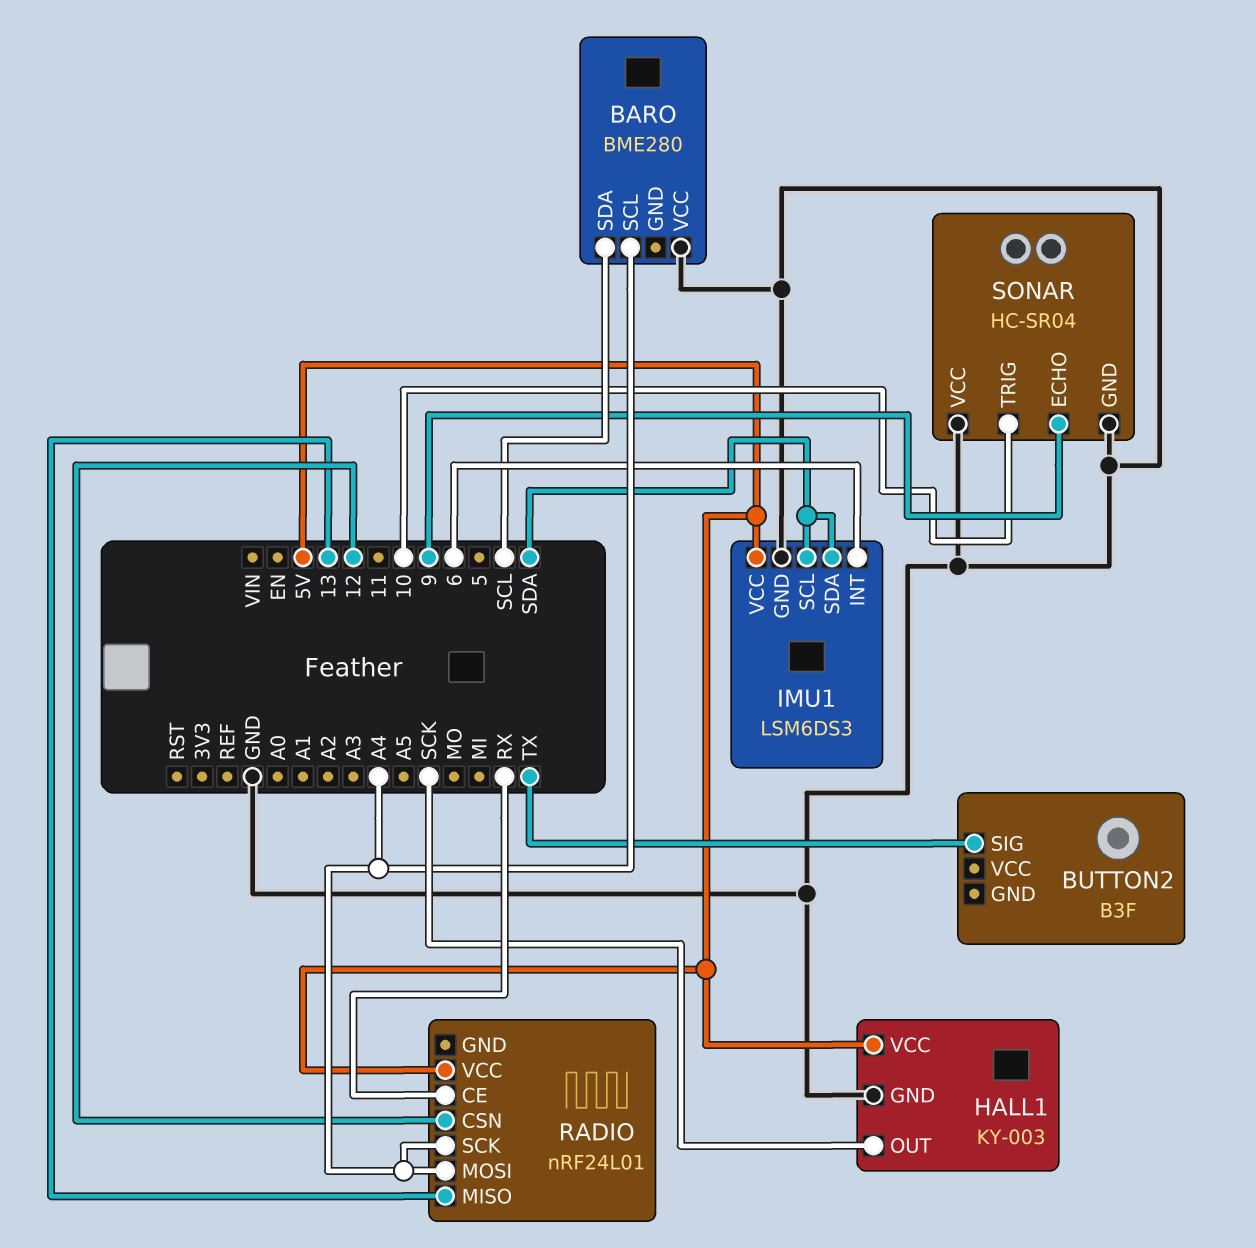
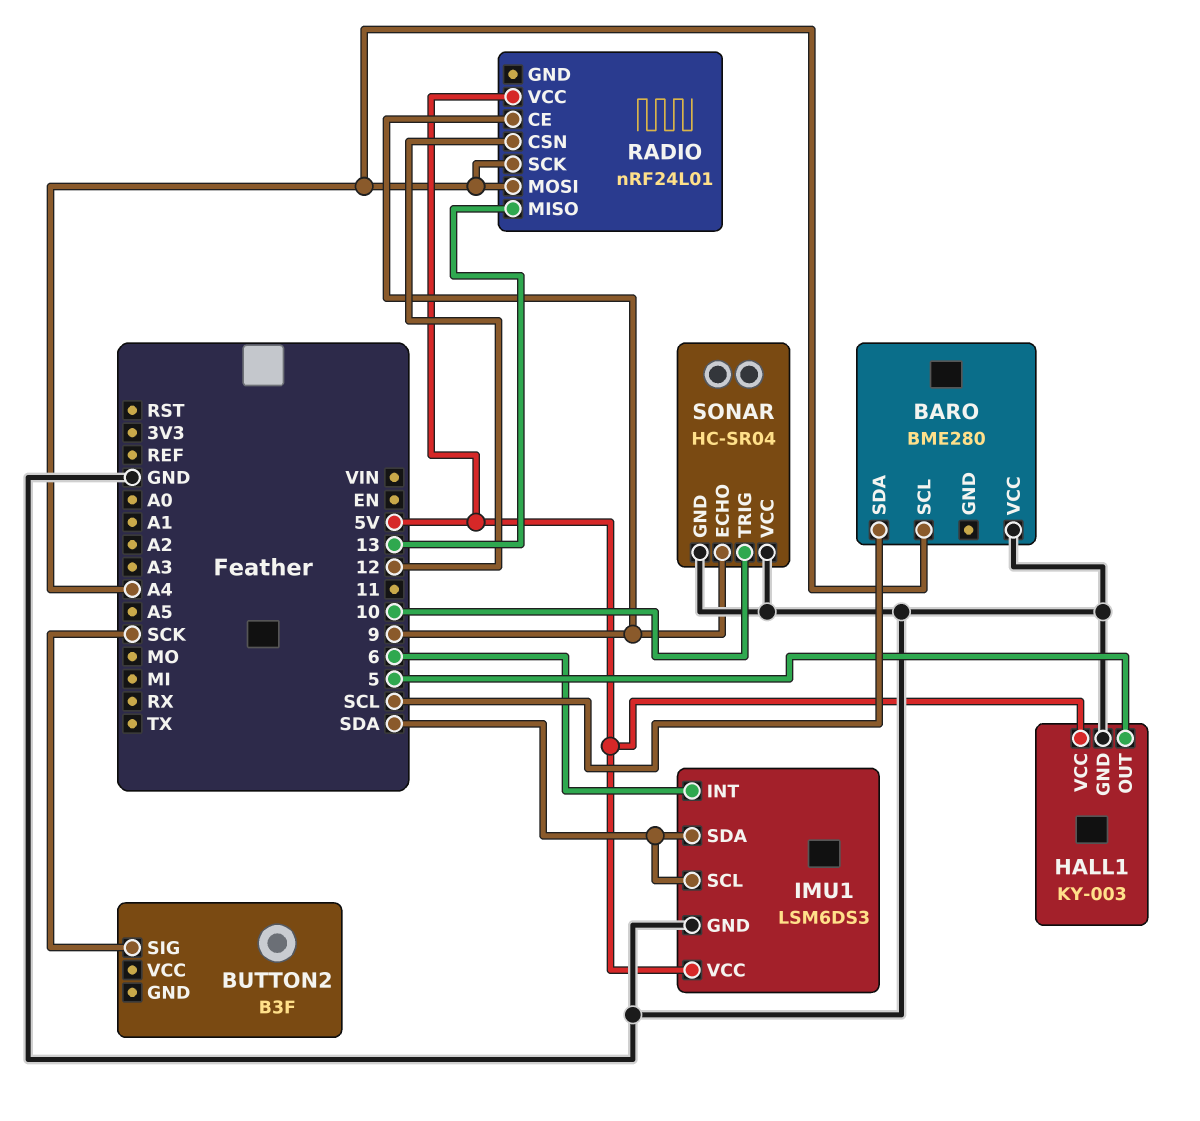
BUTTON2 pin SIG: TX -> SCK
HALL1 pin OUT: SCK -> 5
RADIO pin CE: RX -> 9

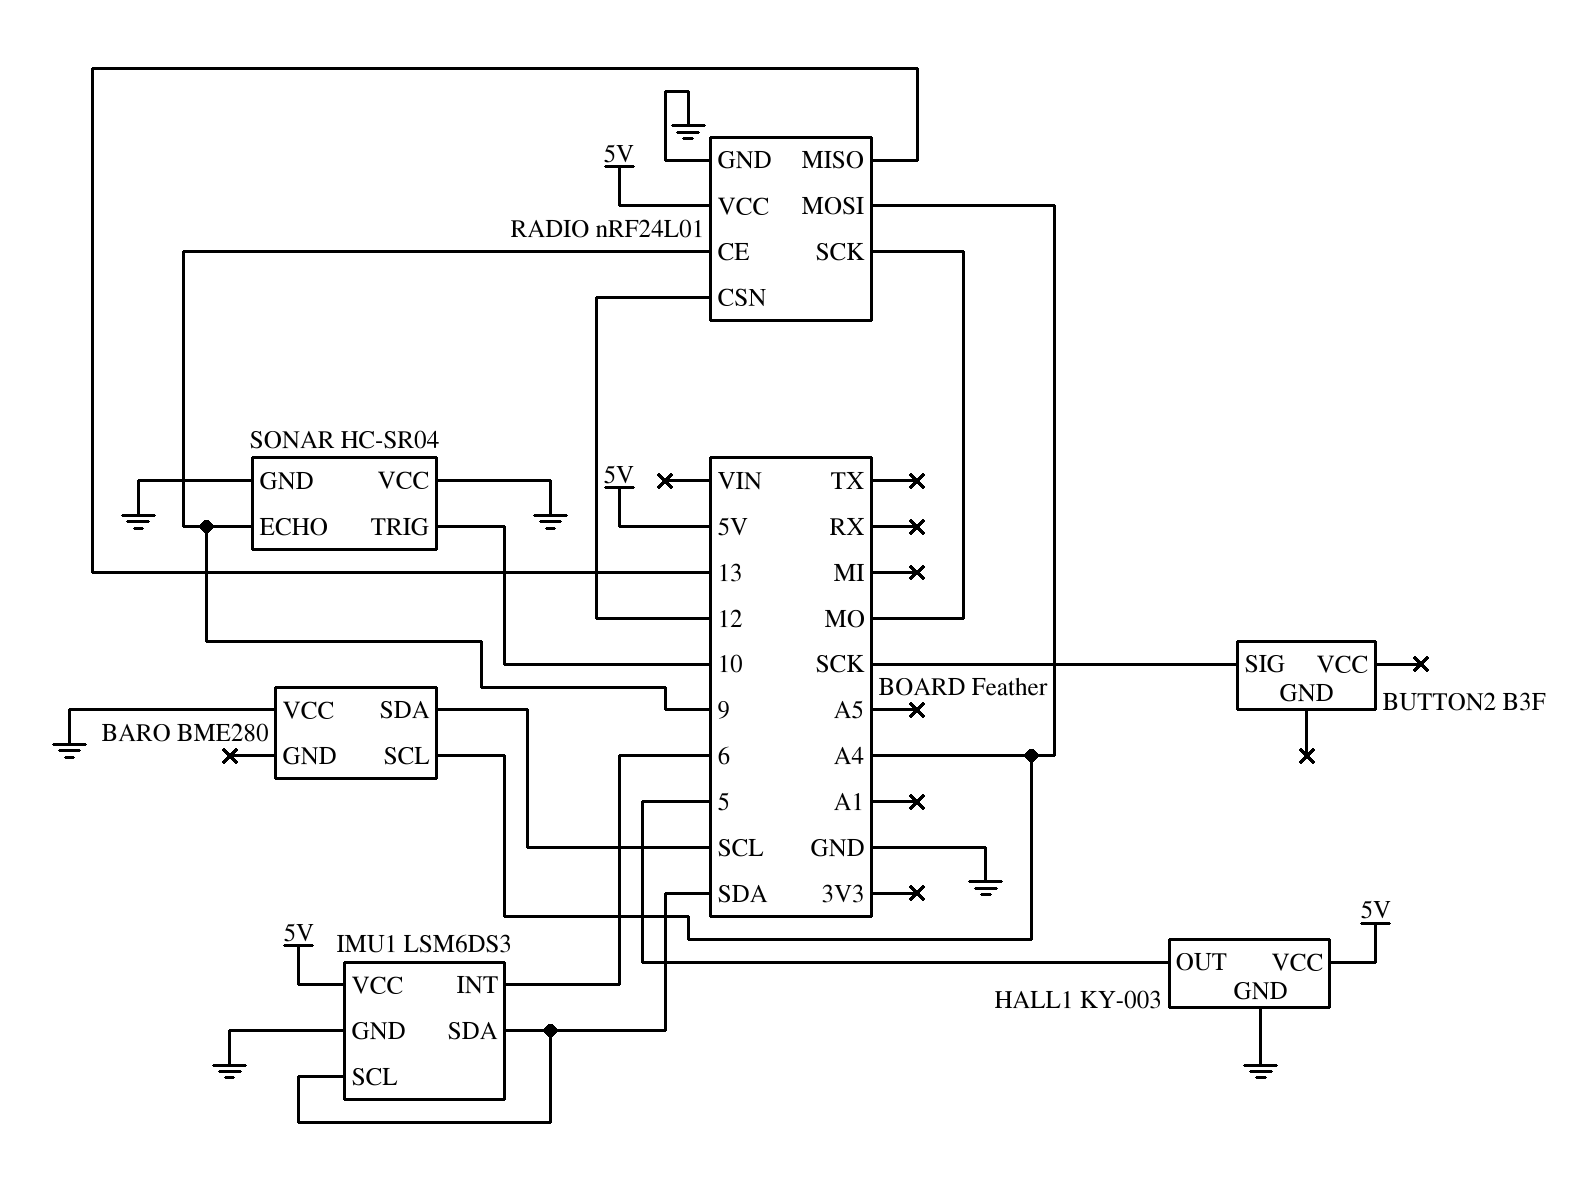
RADIO pin GND: none -> GND
RADIO pin SCK: A4 -> MO

